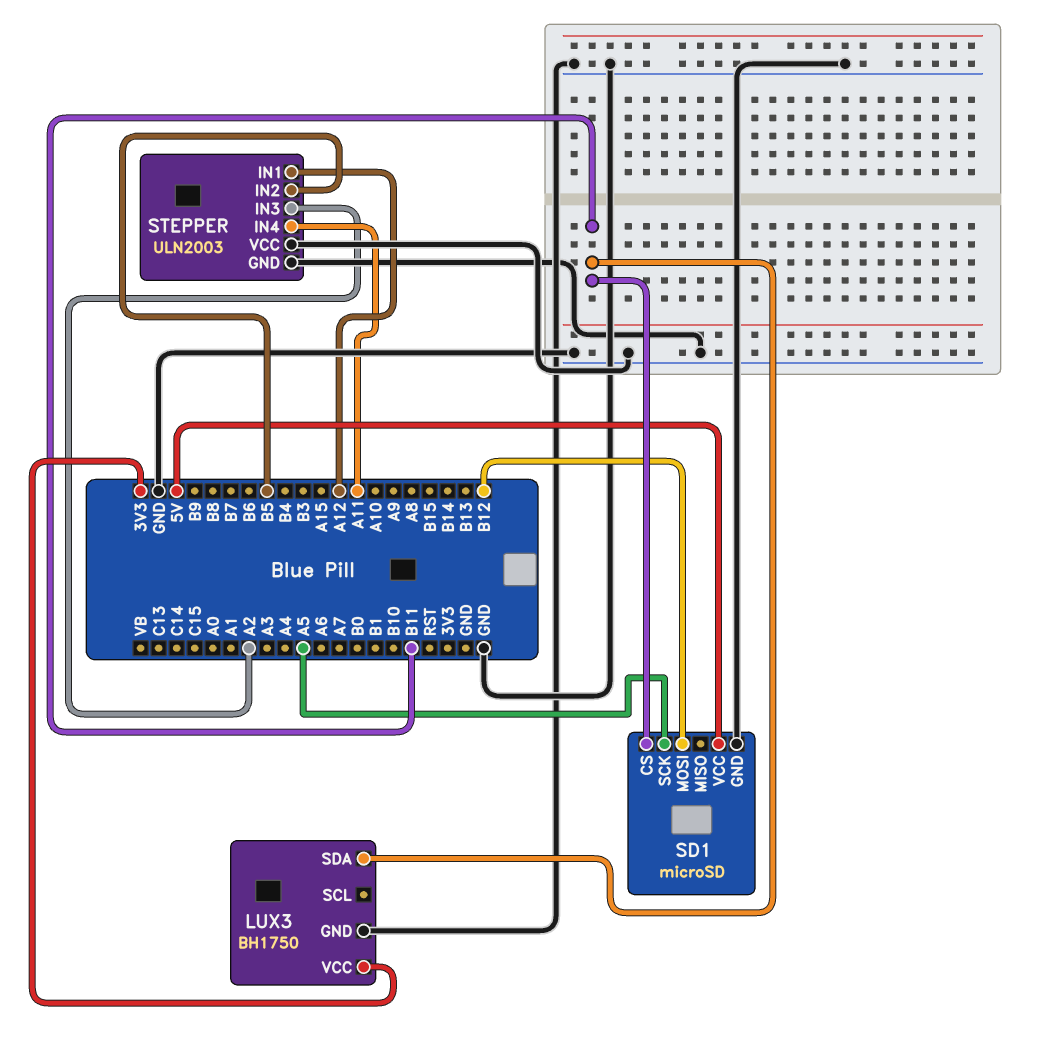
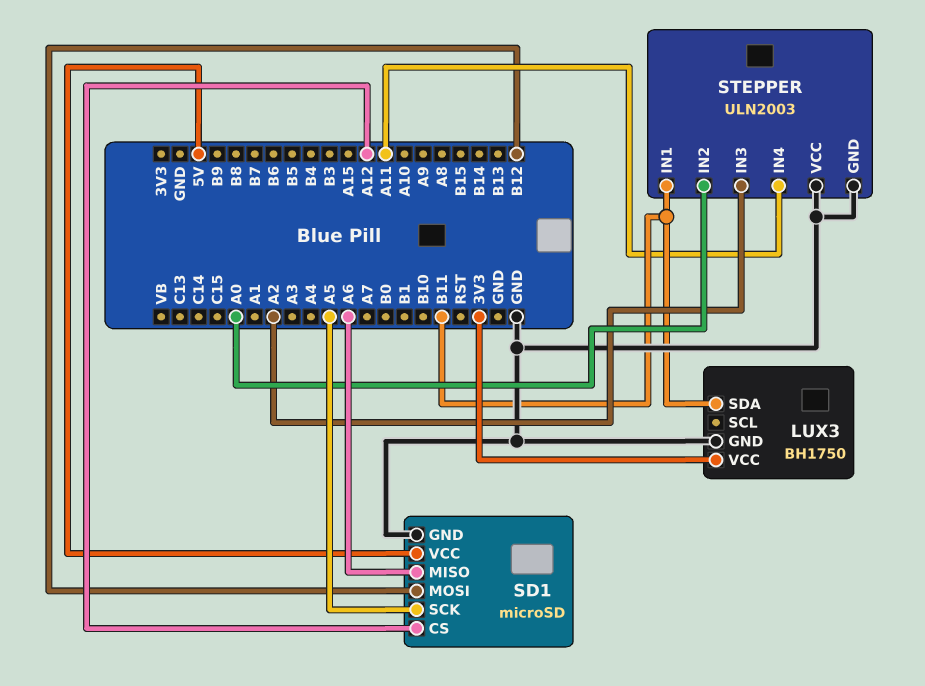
SD1 pin CS: B11 -> A12
SD1 pin MISO: none -> A6
STEPPER pin IN1: A12 -> B11
STEPPER pin IN2: B5 -> A0

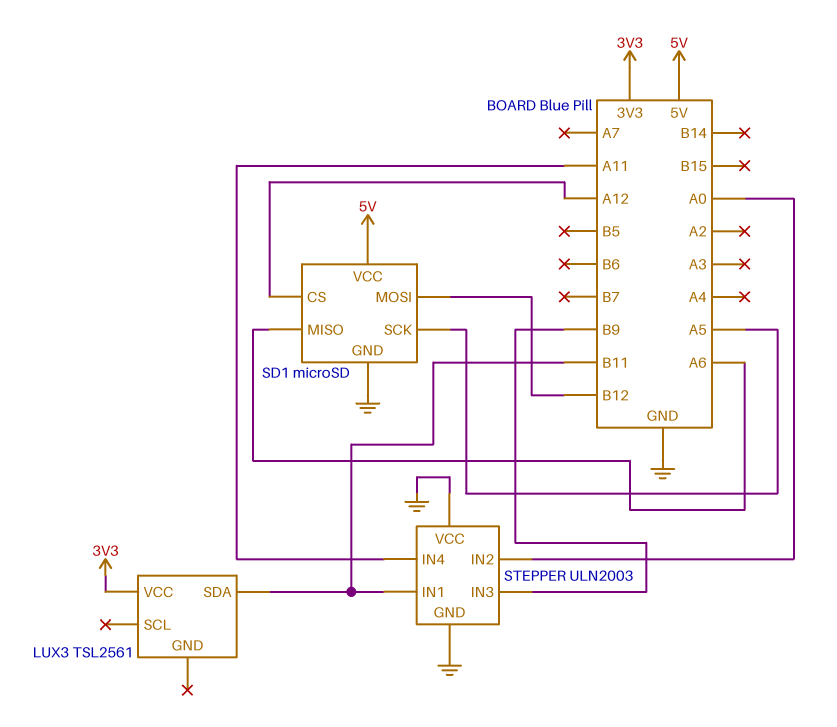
LUX3: BH1750 -> TSL2561
LUX3 pin GND: GND -> none
STEPPER pin IN3: A2 -> B9

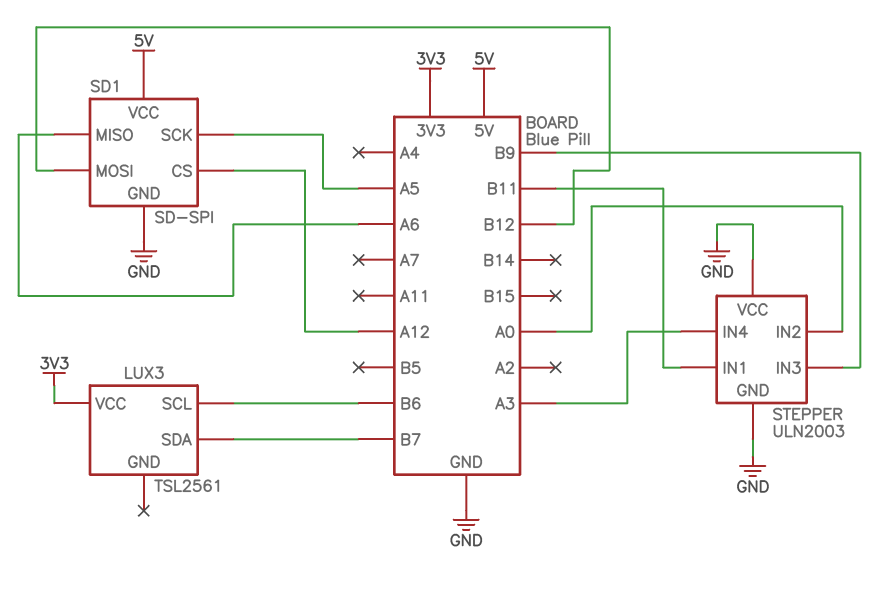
LUX3 pin SCL: none -> B6
LUX3 pin SDA: B11 -> B7
SD1: microSD -> SD-SPI
STEPPER pin IN4: A11 -> A3

